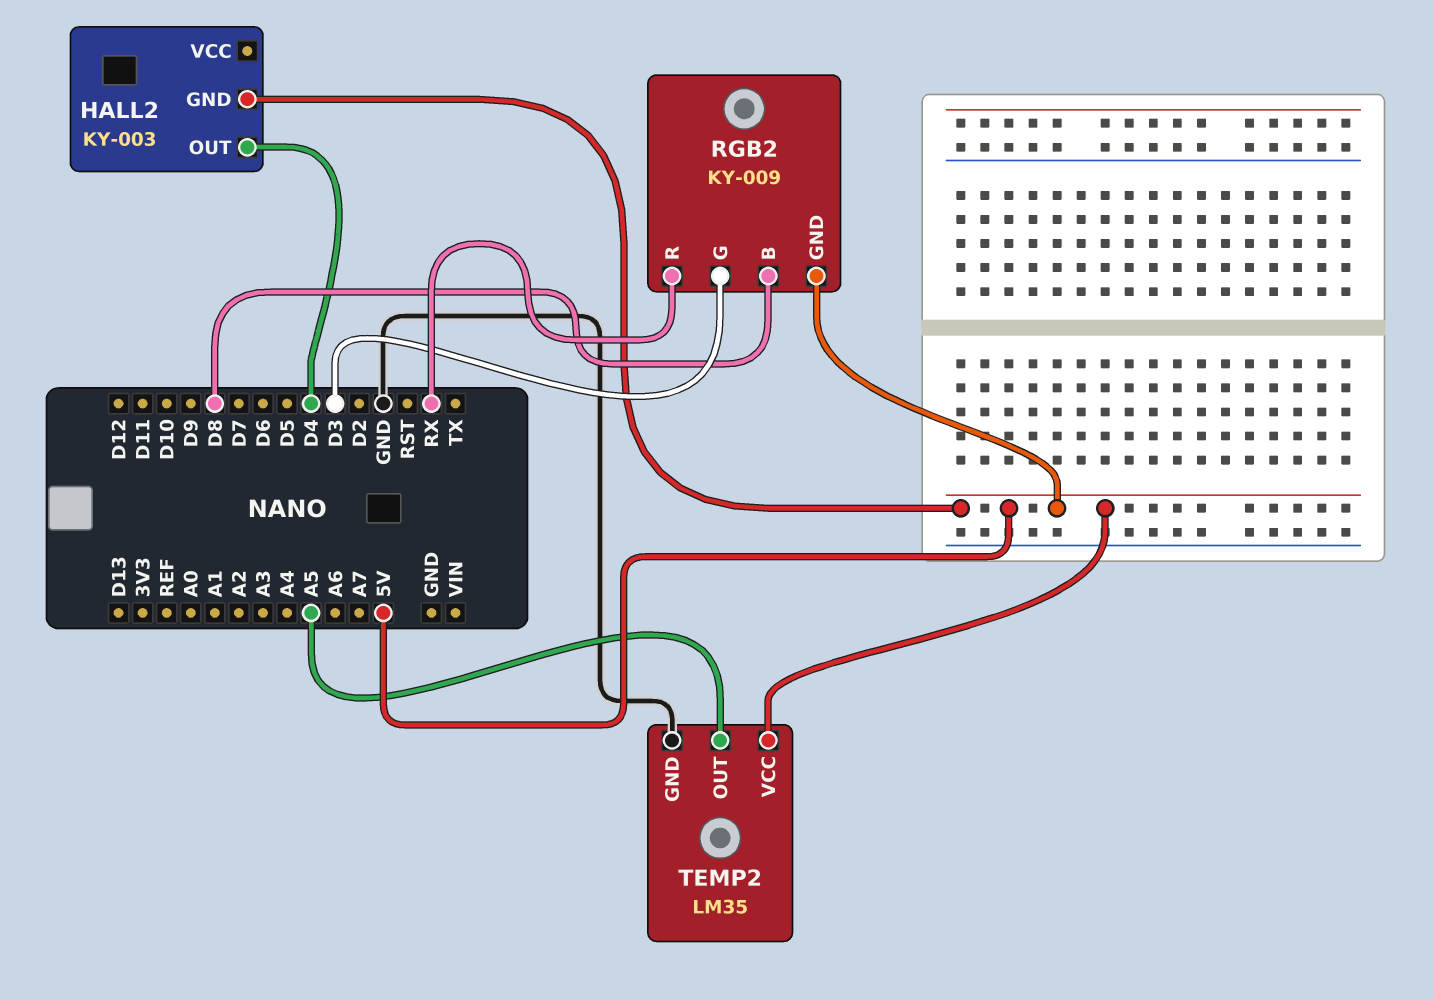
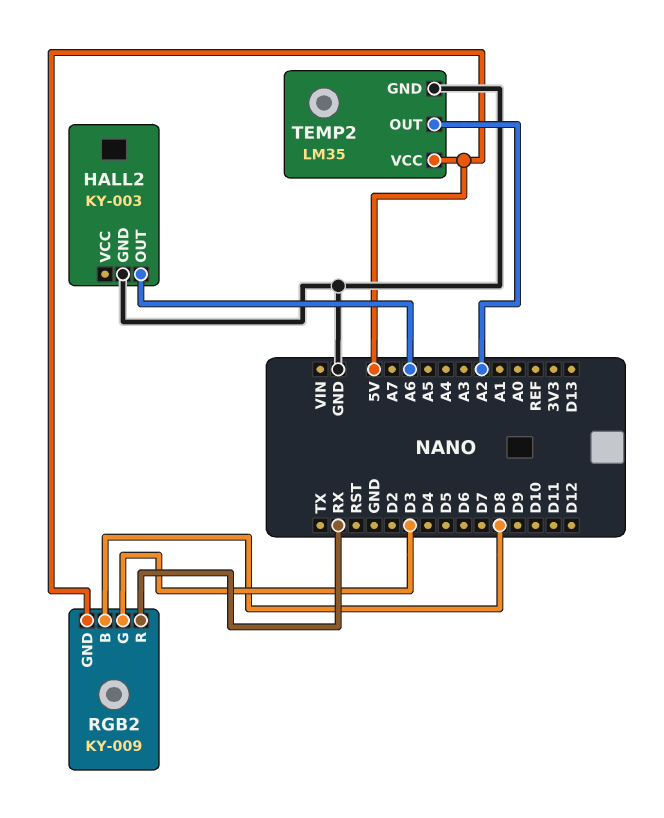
HALL2 pin GND: 5V -> GND
HALL2 pin OUT: D4 -> A6
TEMP2 pin OUT: A5 -> A2

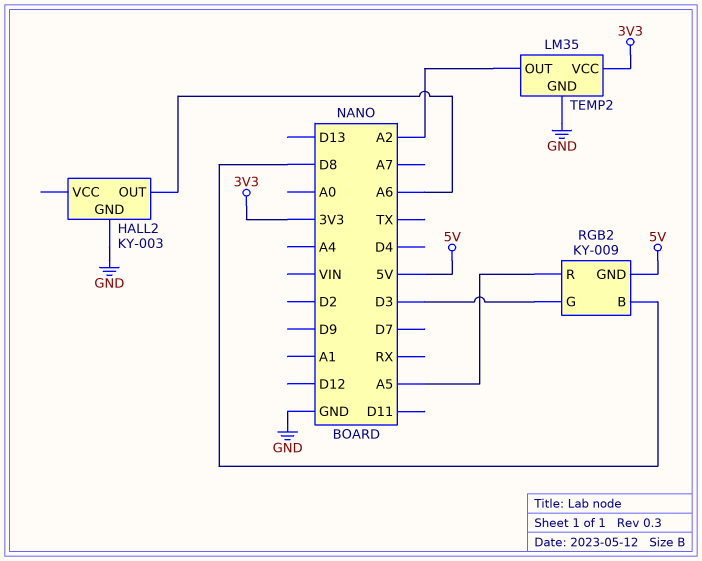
RGB2 pin R: RX -> A5
TEMP2 pin VCC: 5V -> 3V3

